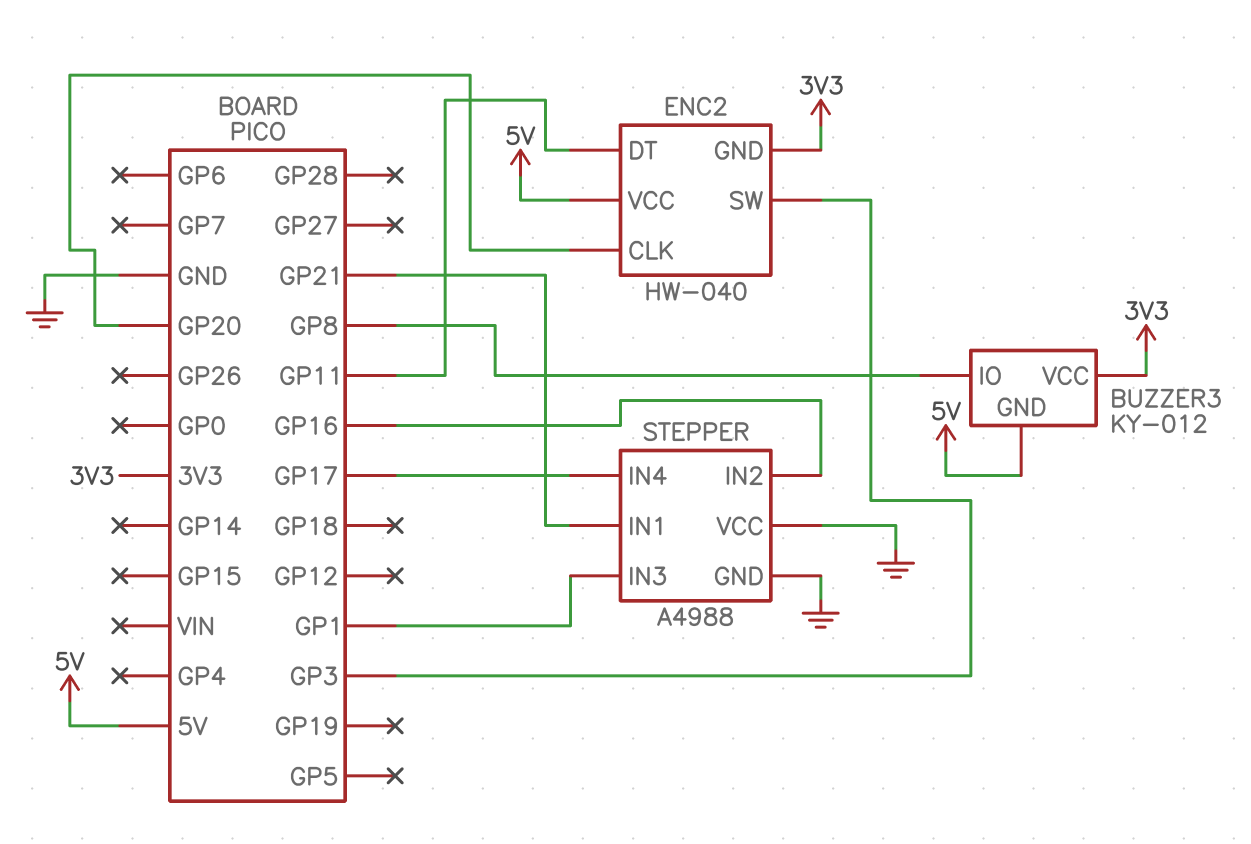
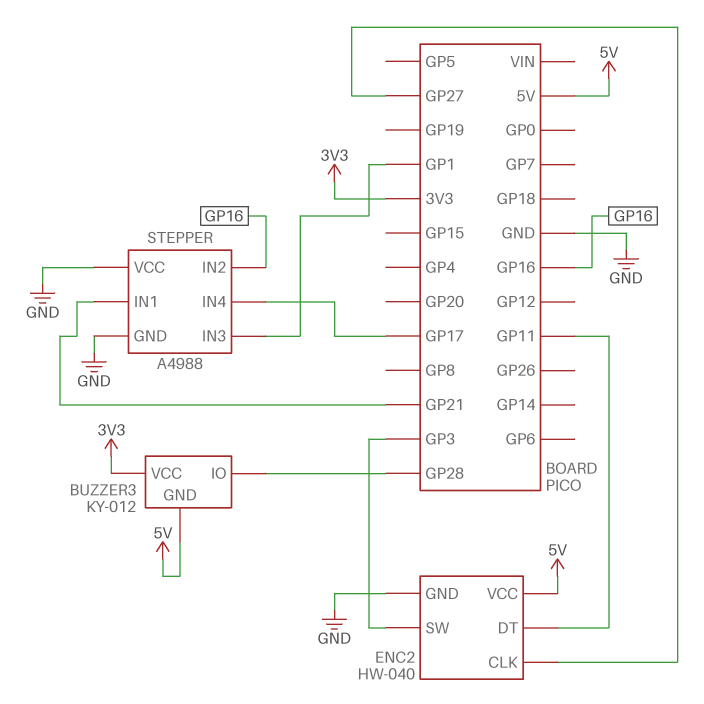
BUZZER3 pin IO: GP8 -> GP28
ENC2 pin CLK: GP20 -> GP27
ENC2 pin GND: 3V3 -> GND

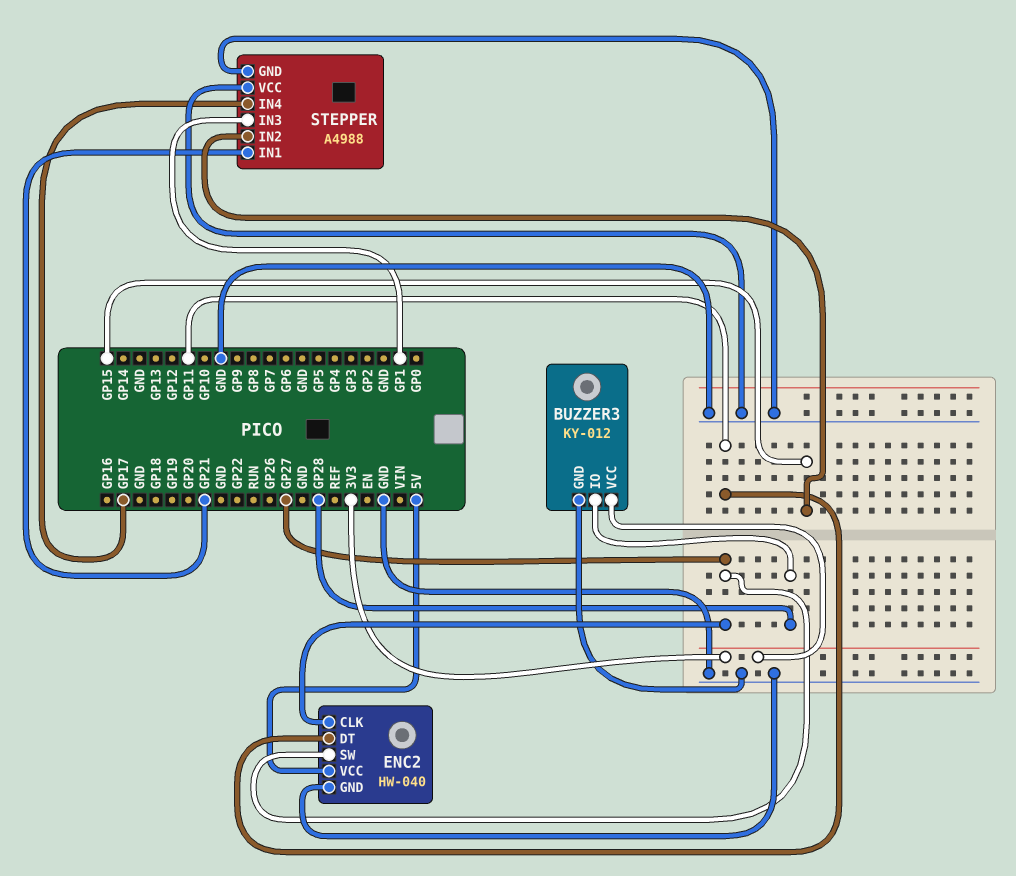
BUZZER3 pin GND: 5V -> GND
ENC2 pin SW: GP3 -> GP27
STEPPER pin IN2: GP16 -> GP15

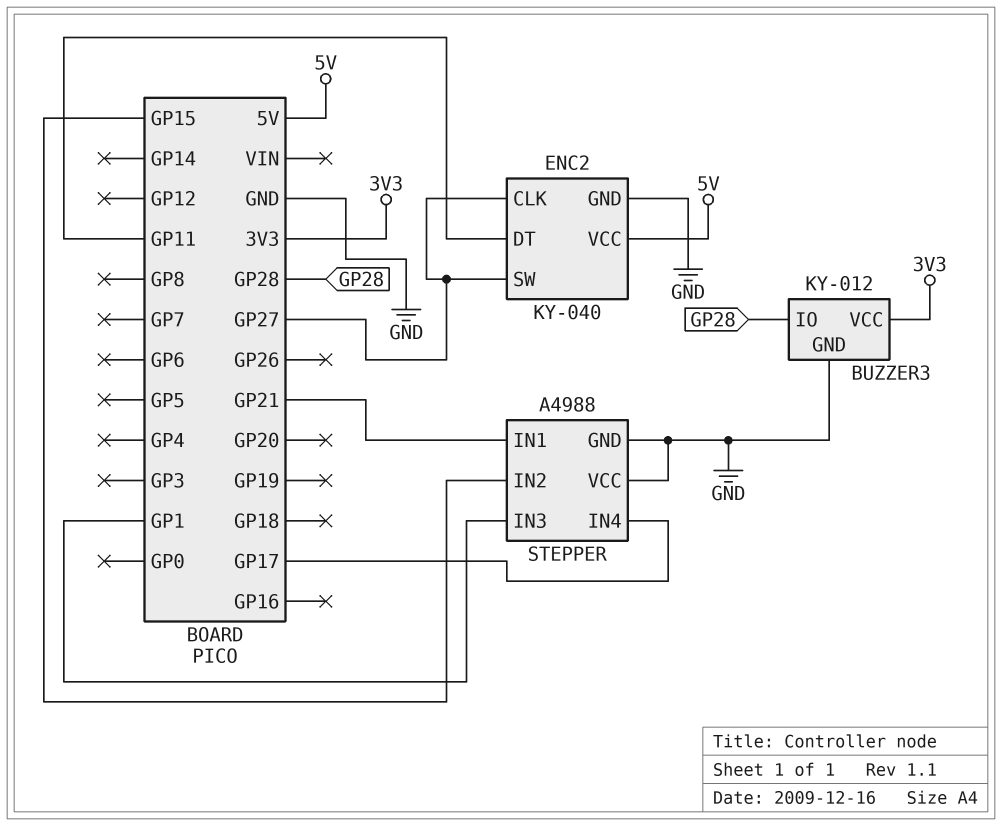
ENC2: HW-040 -> KY-040

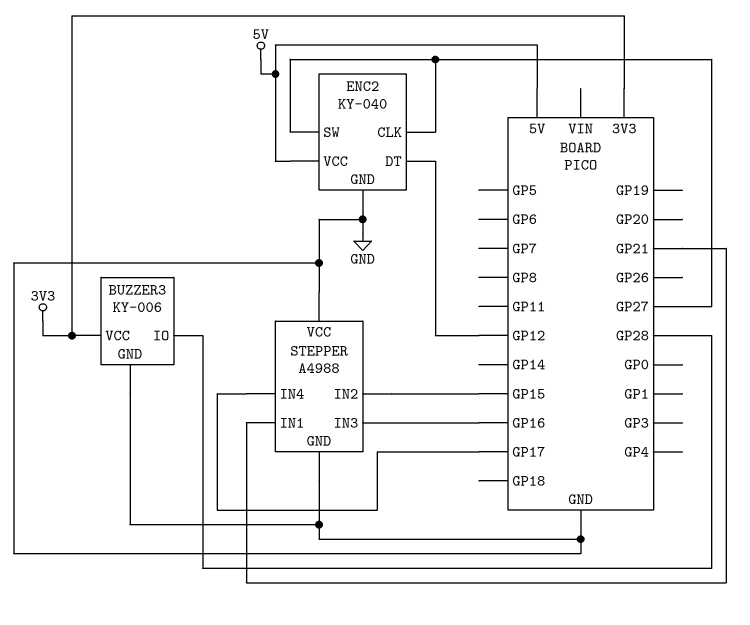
BUZZER3: KY-012 -> KY-006
ENC2 pin DT: GP11 -> GP12
STEPPER pin IN3: GP1 -> GP16

